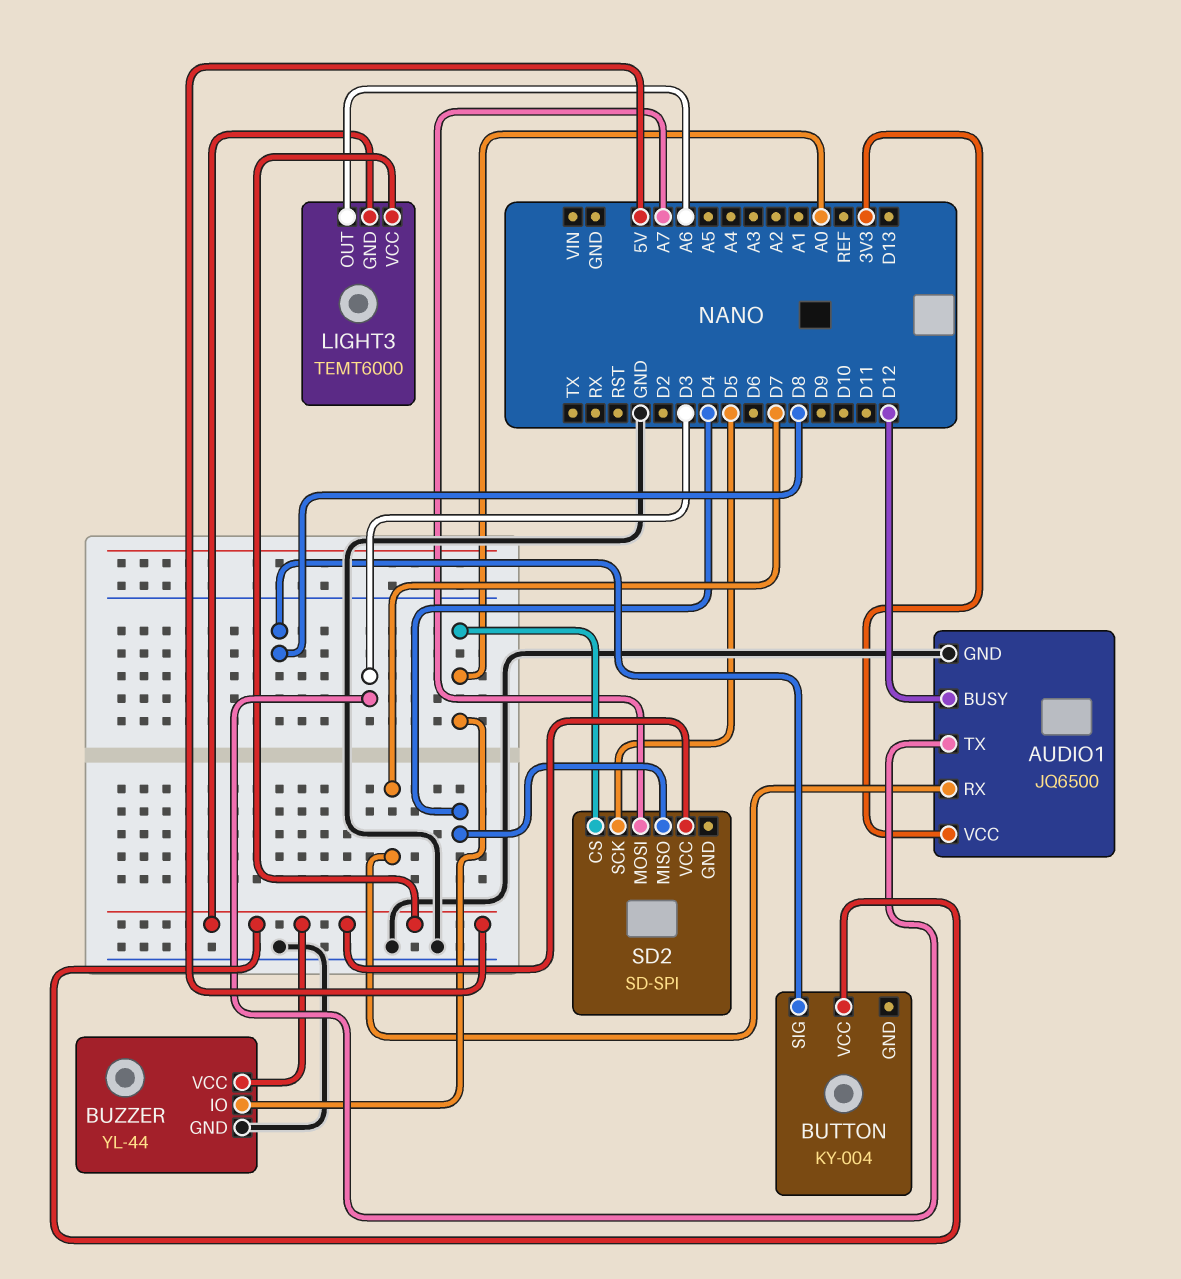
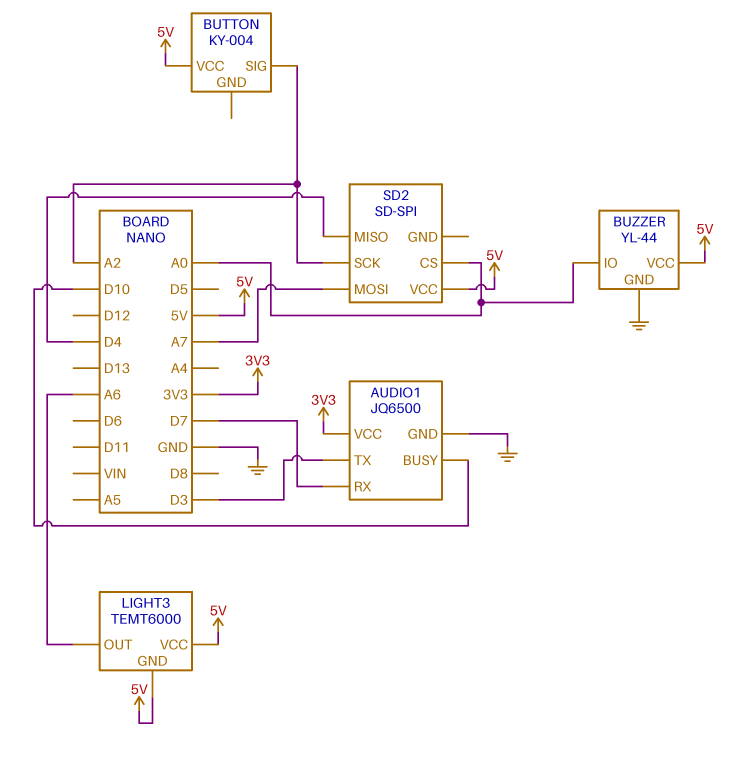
AUDIO1 pin BUSY: D12 -> D10
BUTTON pin SIG: D8 -> A2
SD2 pin SCK: D5 -> A2

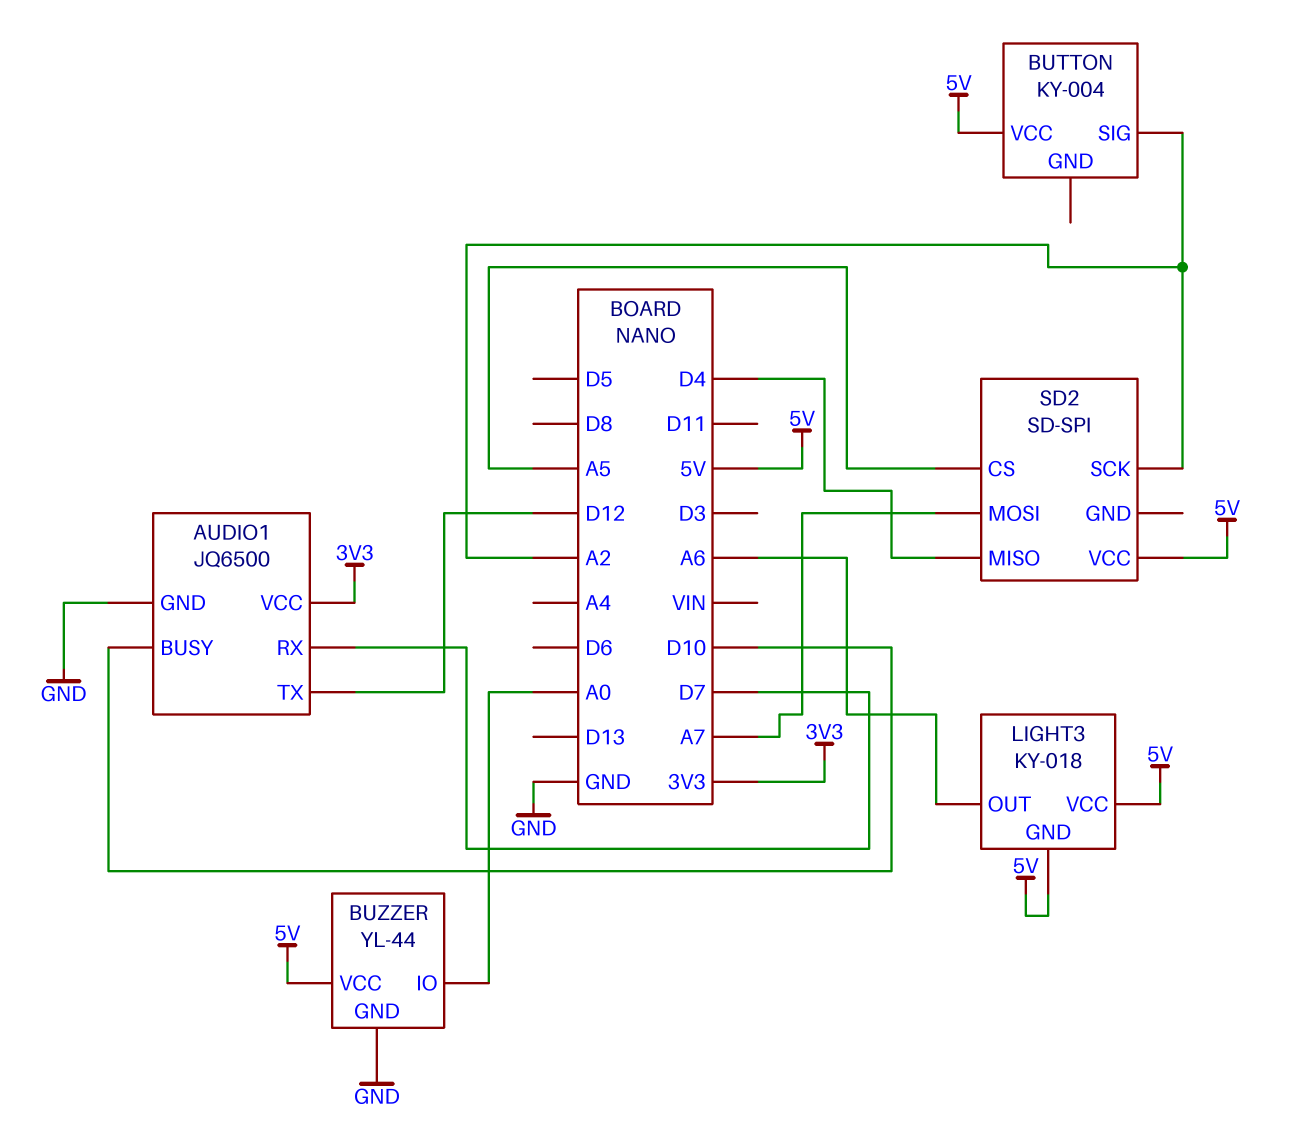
AUDIO1 pin TX: D3 -> D12
LIGHT3: TEMT6000 -> KY-018
SD2 pin CS: A0 -> A5

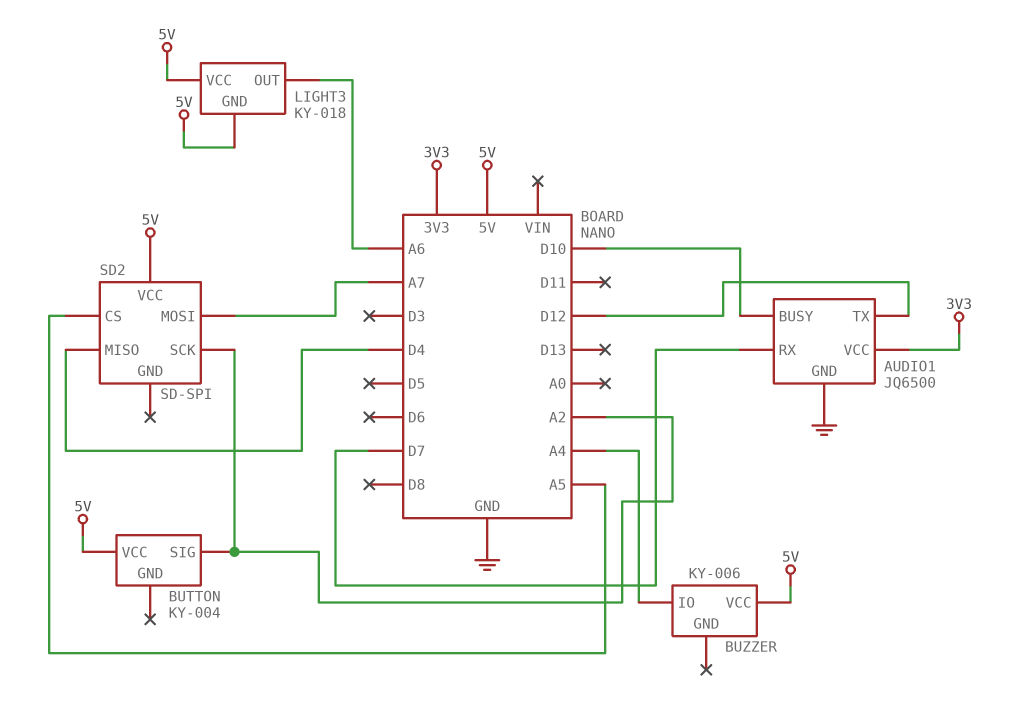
BUZZER: YL-44 -> KY-006
BUZZER pin GND: GND -> none
BUZZER pin IO: A0 -> A4

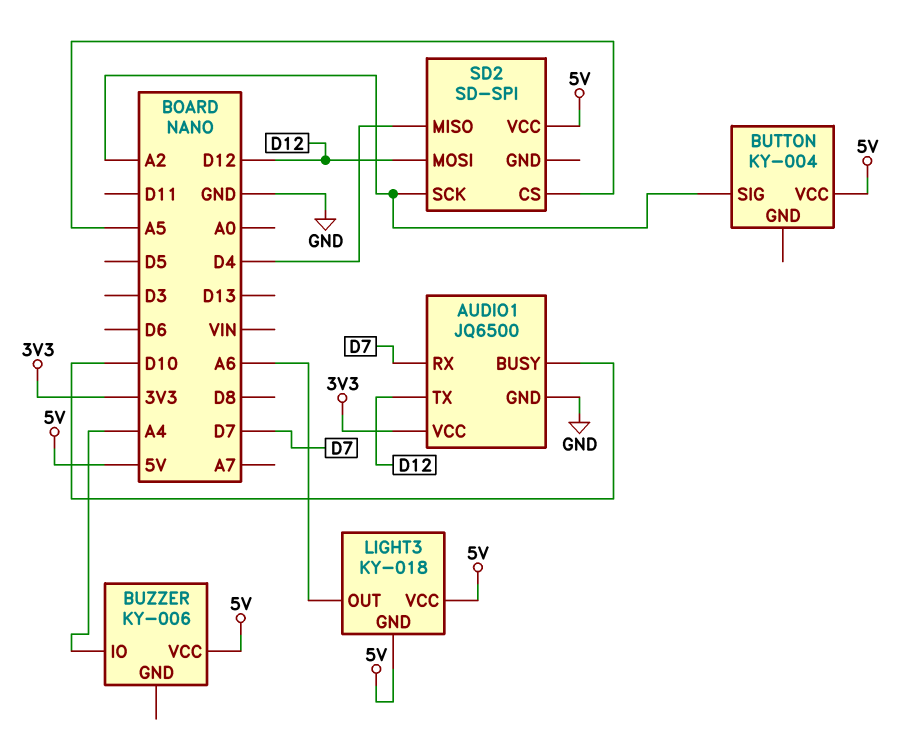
SD2 pin MOSI: A7 -> D12

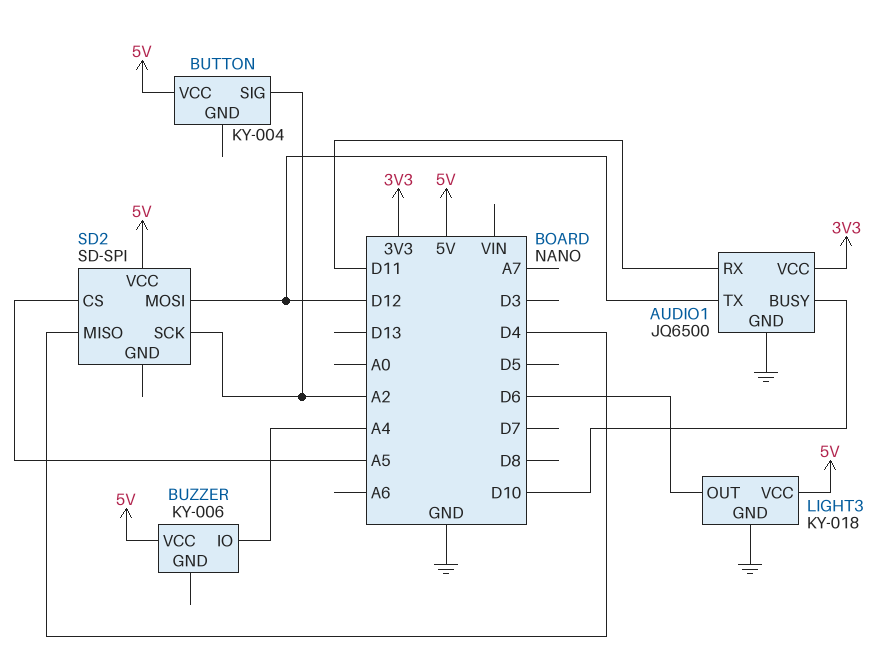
AUDIO1 pin RX: D7 -> D11
LIGHT3 pin GND: 5V -> GND
LIGHT3 pin OUT: A6 -> D6

